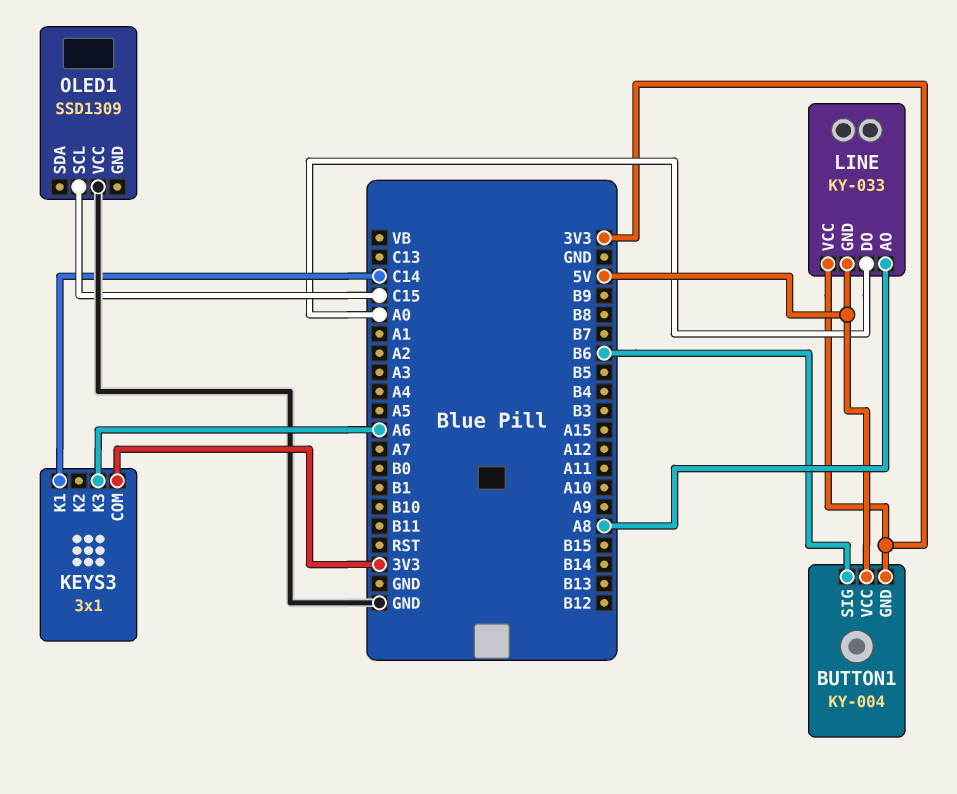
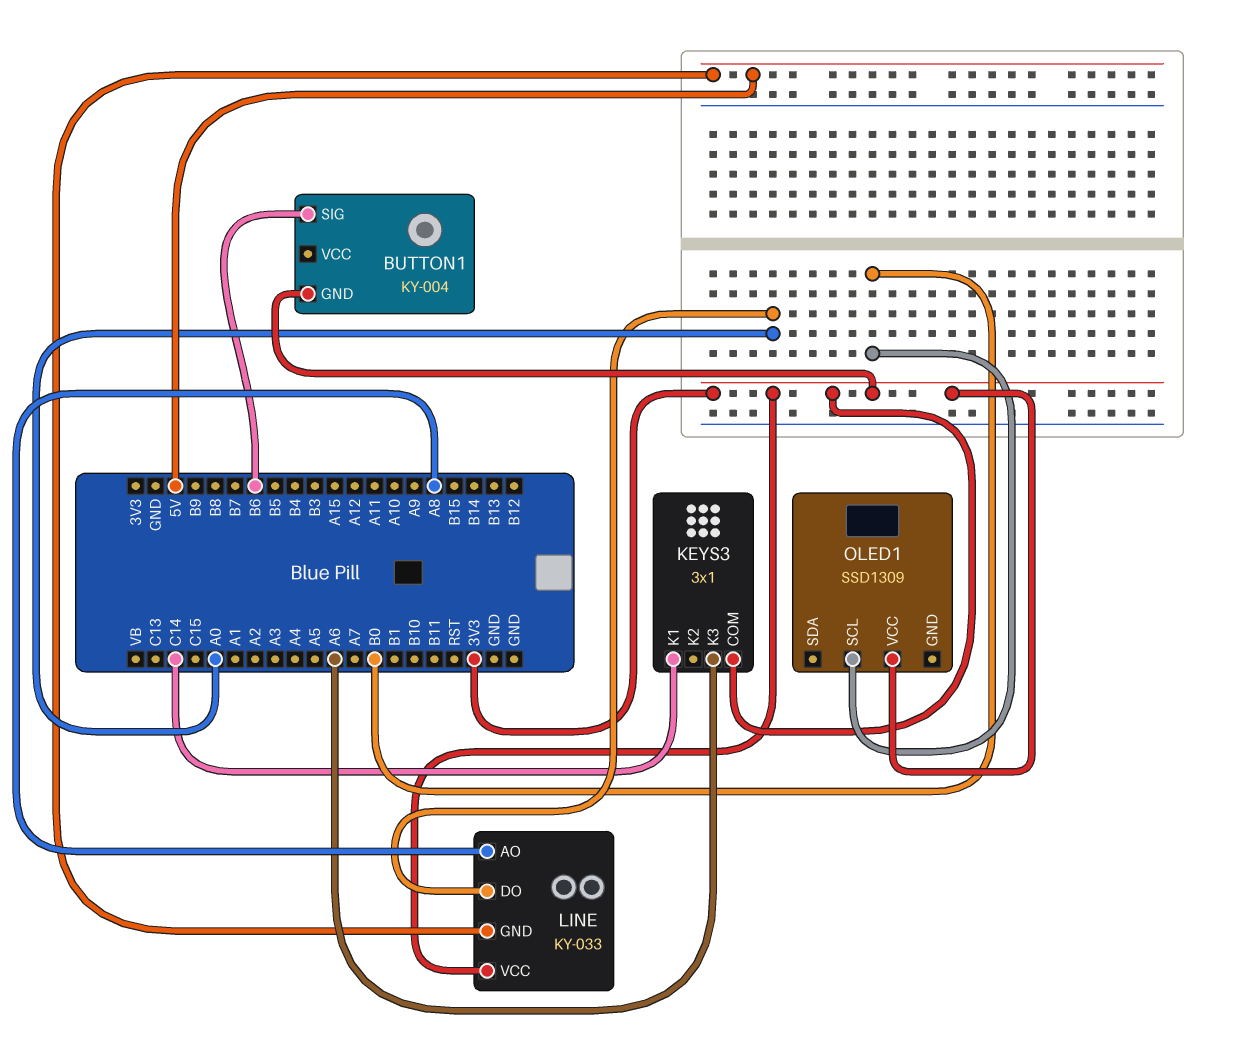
BUTTON1 pin VCC: 5V -> none
OLED1 pin SCL: C15 -> B0
OLED1 pin VCC: GND -> 3V3

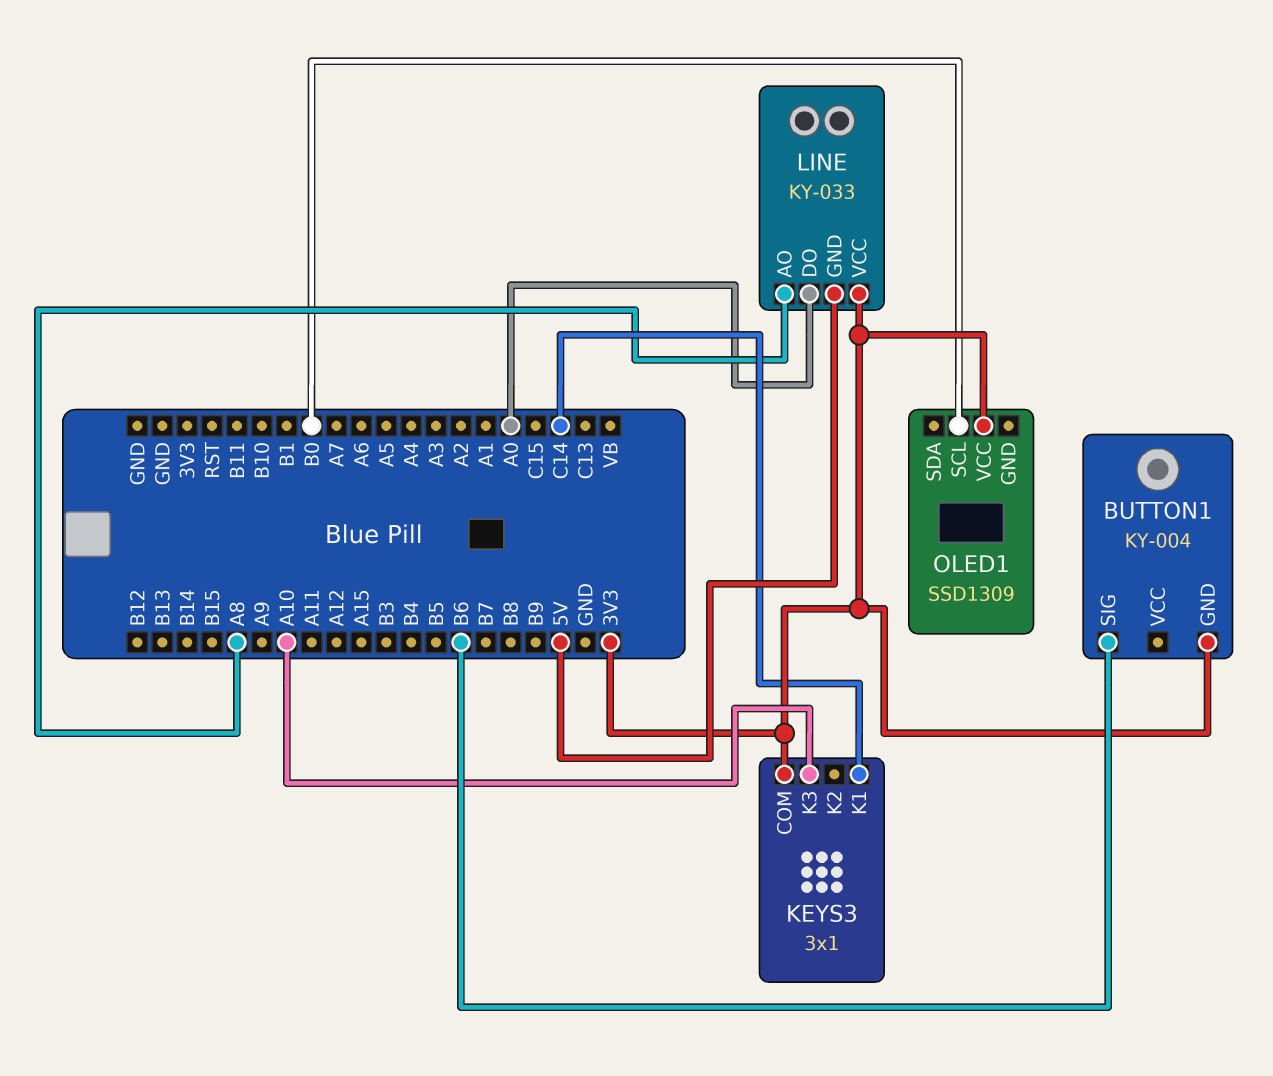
KEYS3 pin K3: A6 -> A10

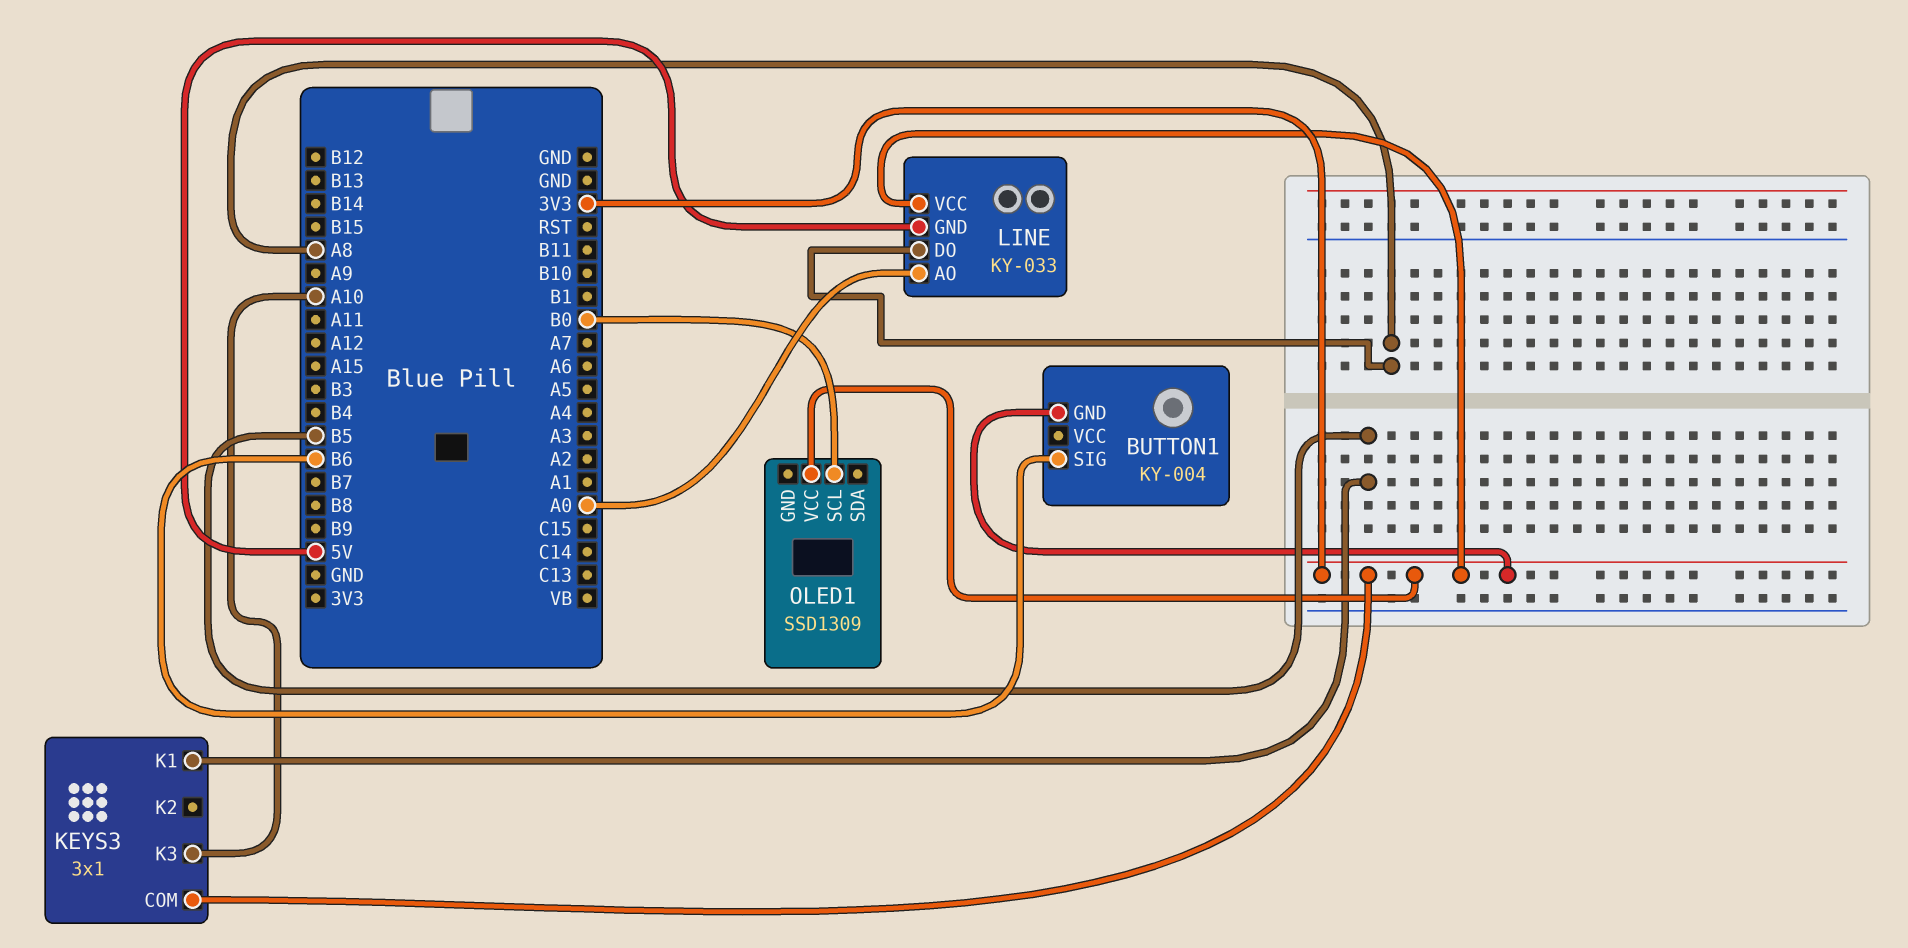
KEYS3 pin K1: C14 -> B5
LINE pin AO: A8 -> A0
LINE pin DO: A0 -> A8

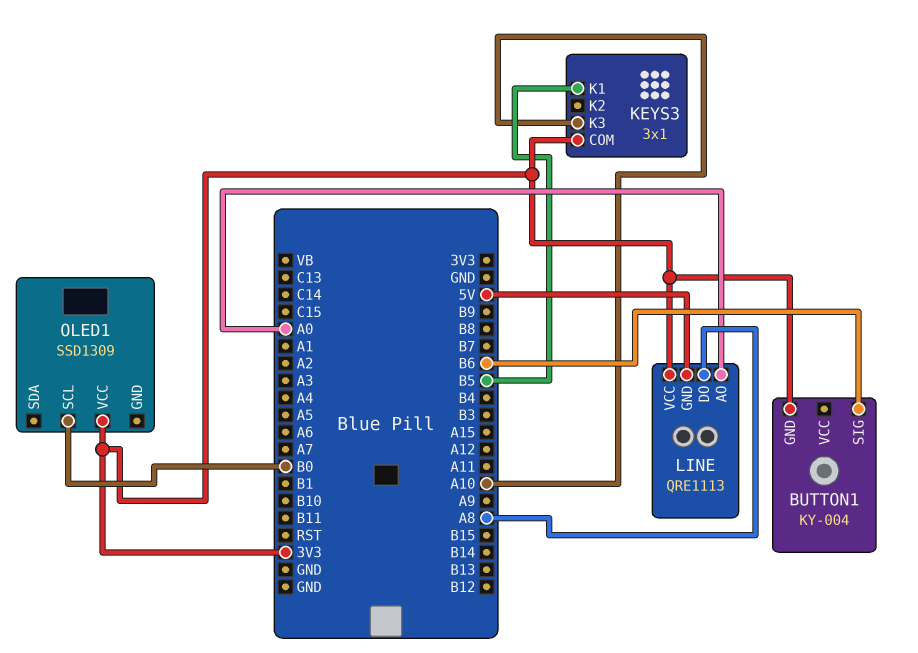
LINE: KY-033 -> QRE1113

